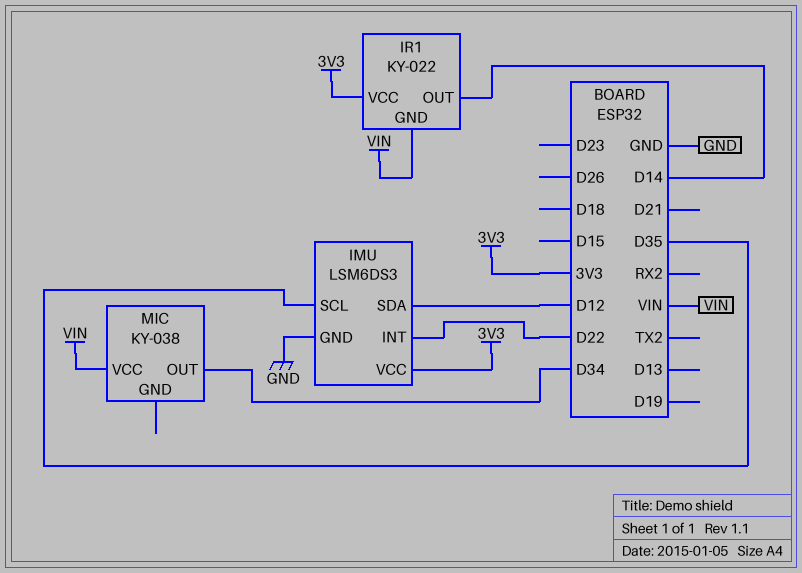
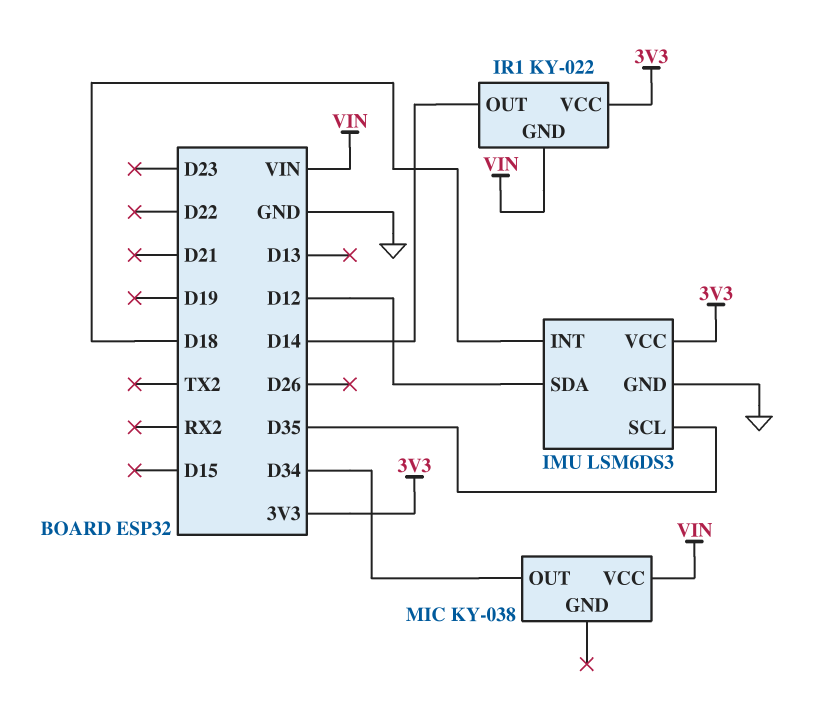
IMU pin INT: D22 -> D18

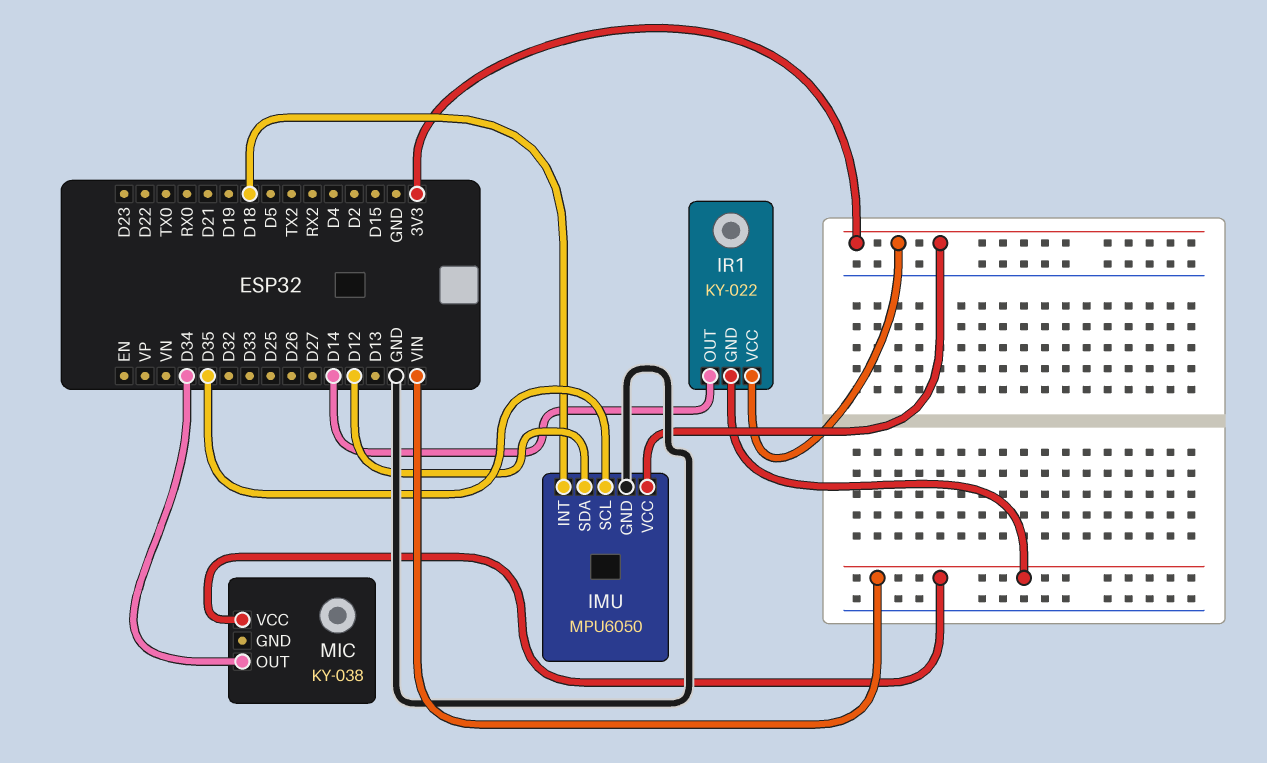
IMU: LSM6DS3 -> MPU6050

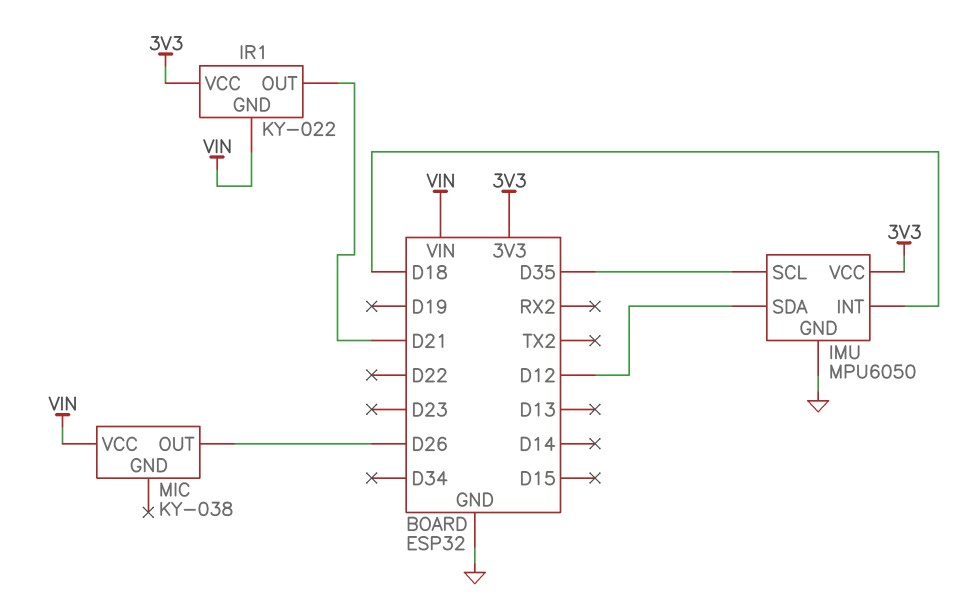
IR1 pin OUT: D14 -> D21
MIC pin OUT: D34 -> D26

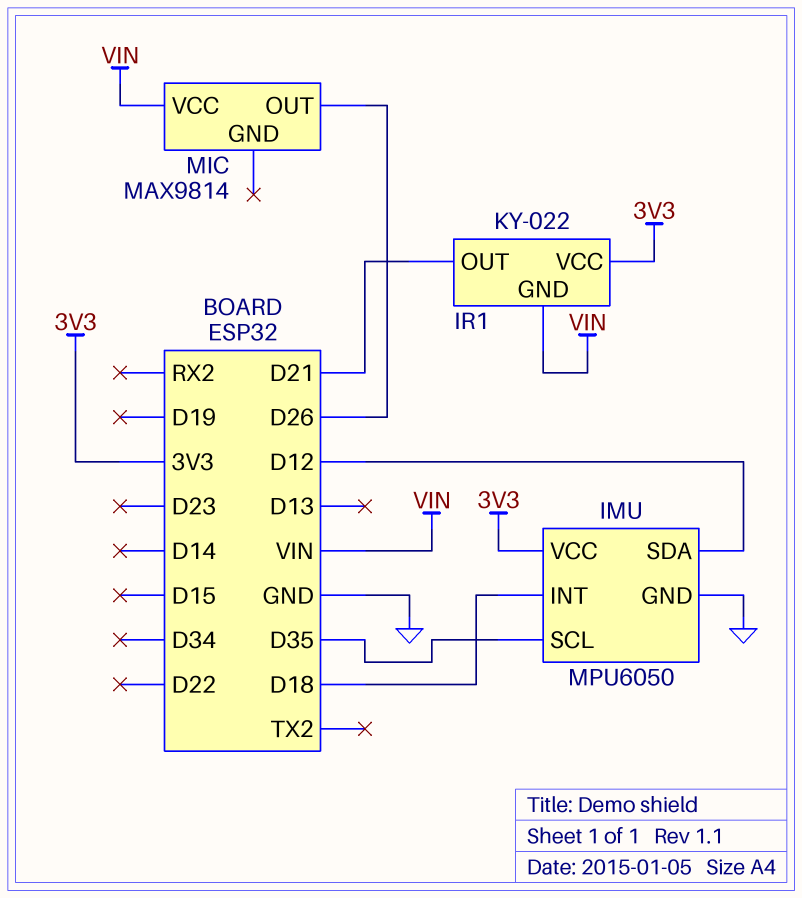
MIC: KY-038 -> MAX9814

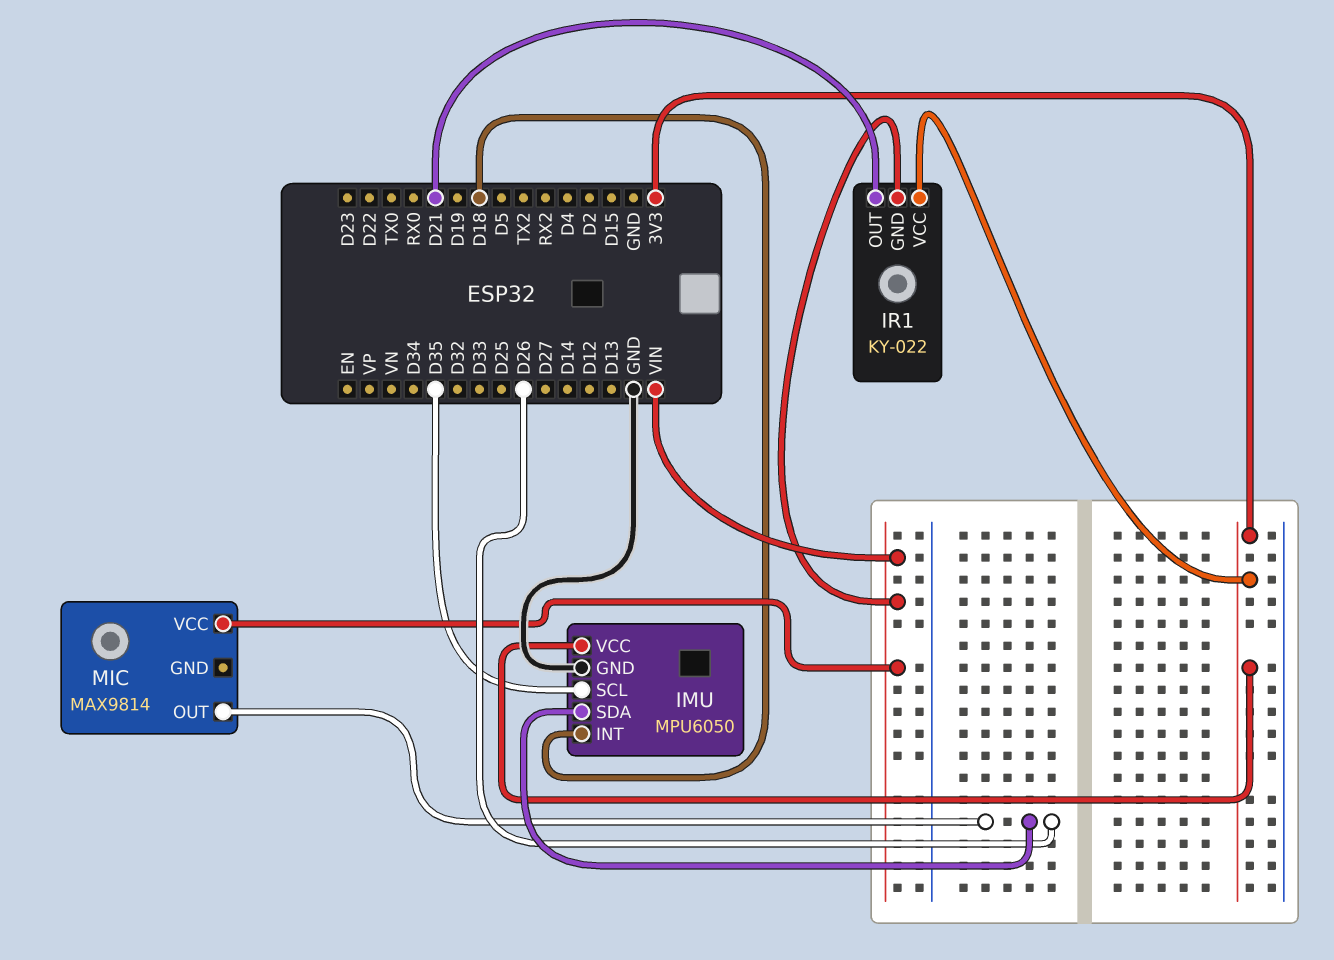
IMU pin SDA: D12 -> D26

